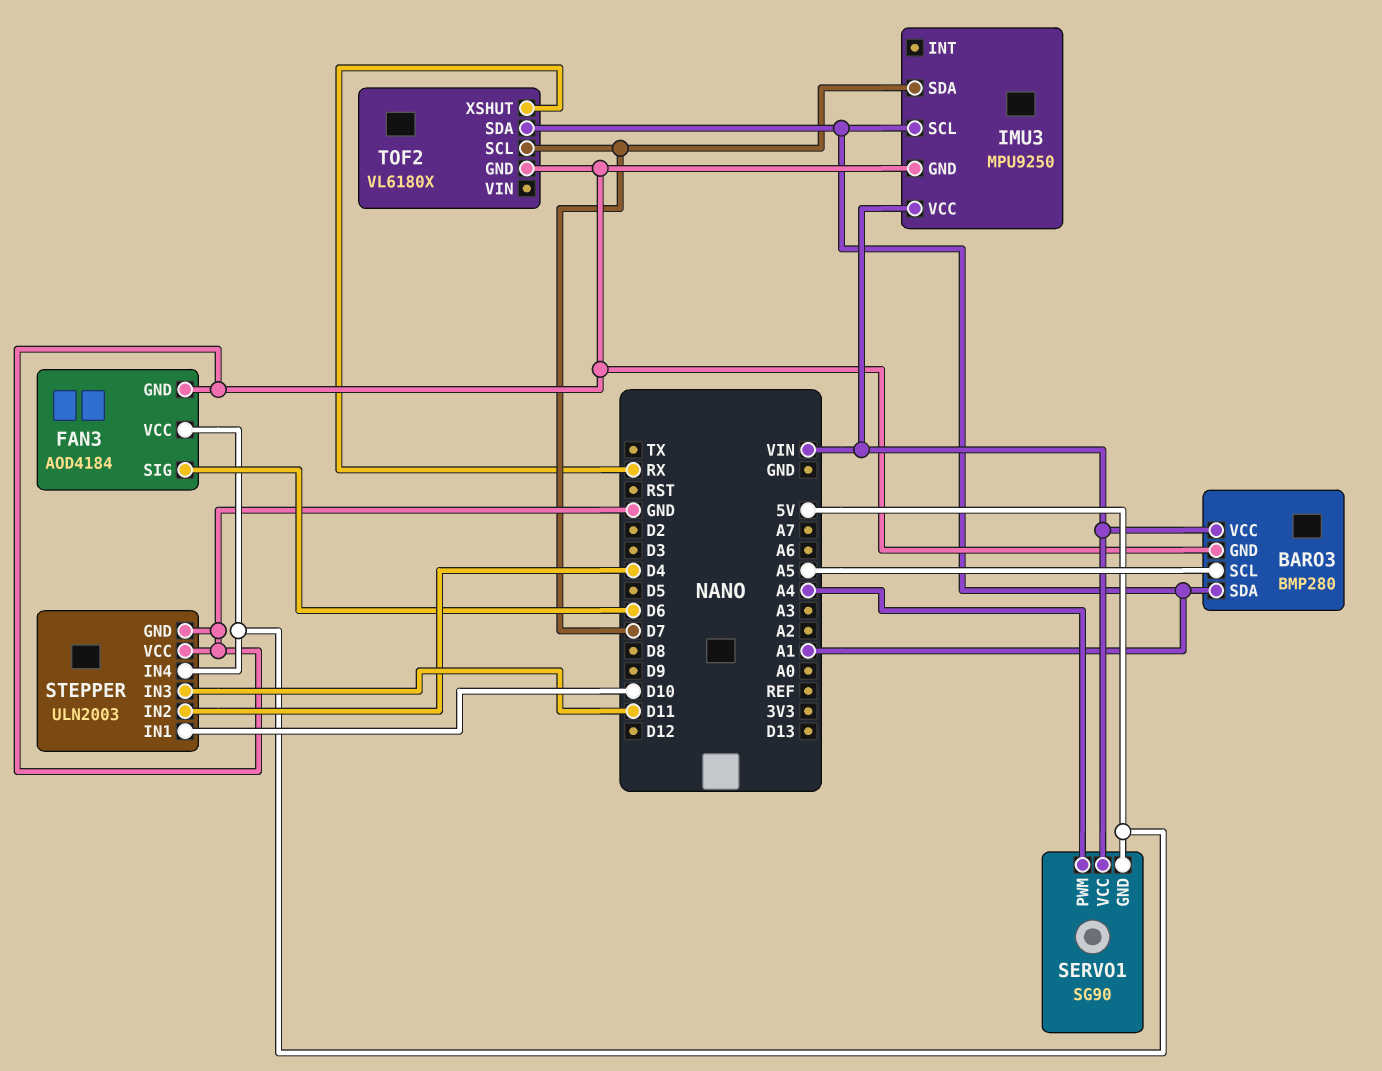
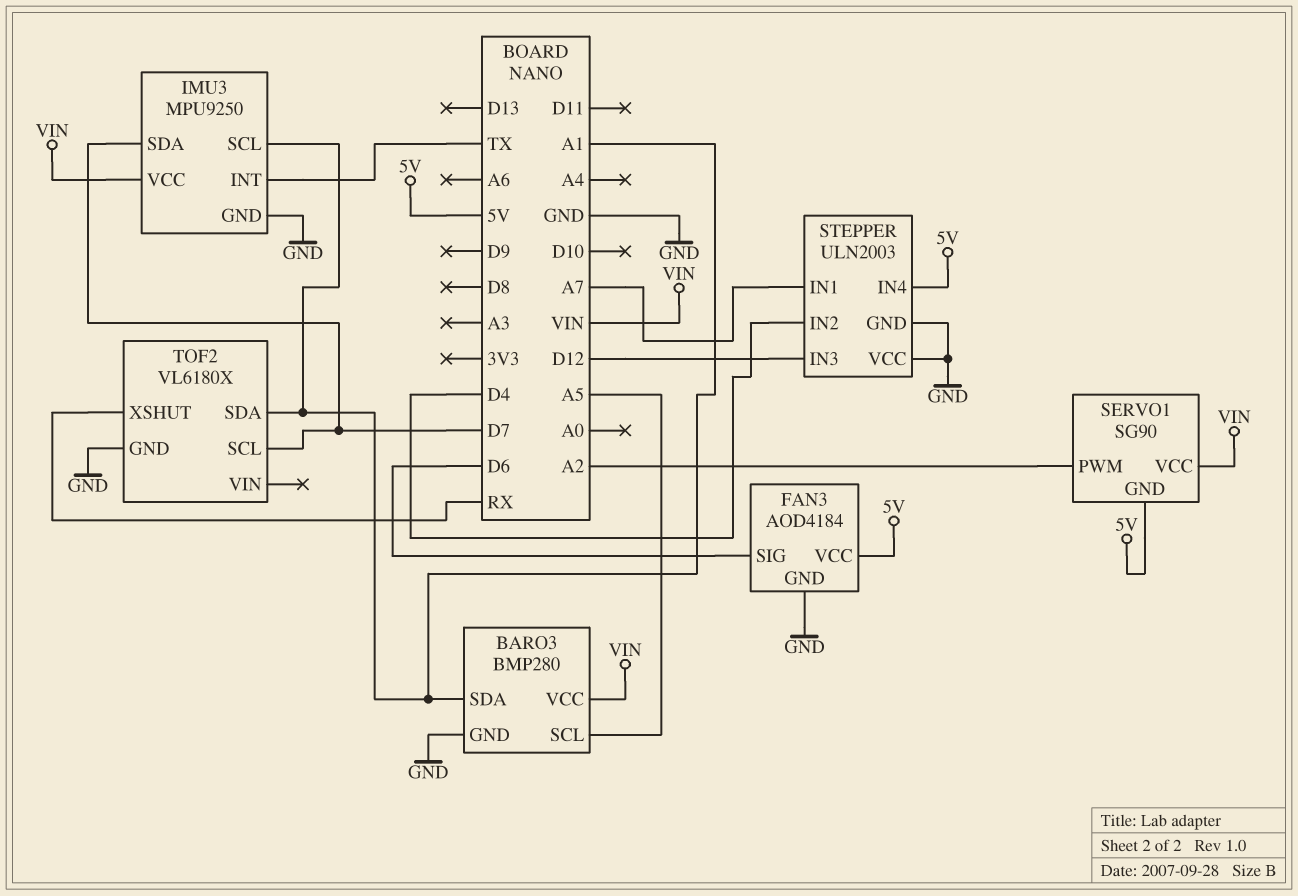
IMU3 pin INT: none -> TX
SERVO1 pin PWM: A4 -> A2
STEPPER pin IN1: D10 -> A7
STEPPER pin IN3: D11 -> D12

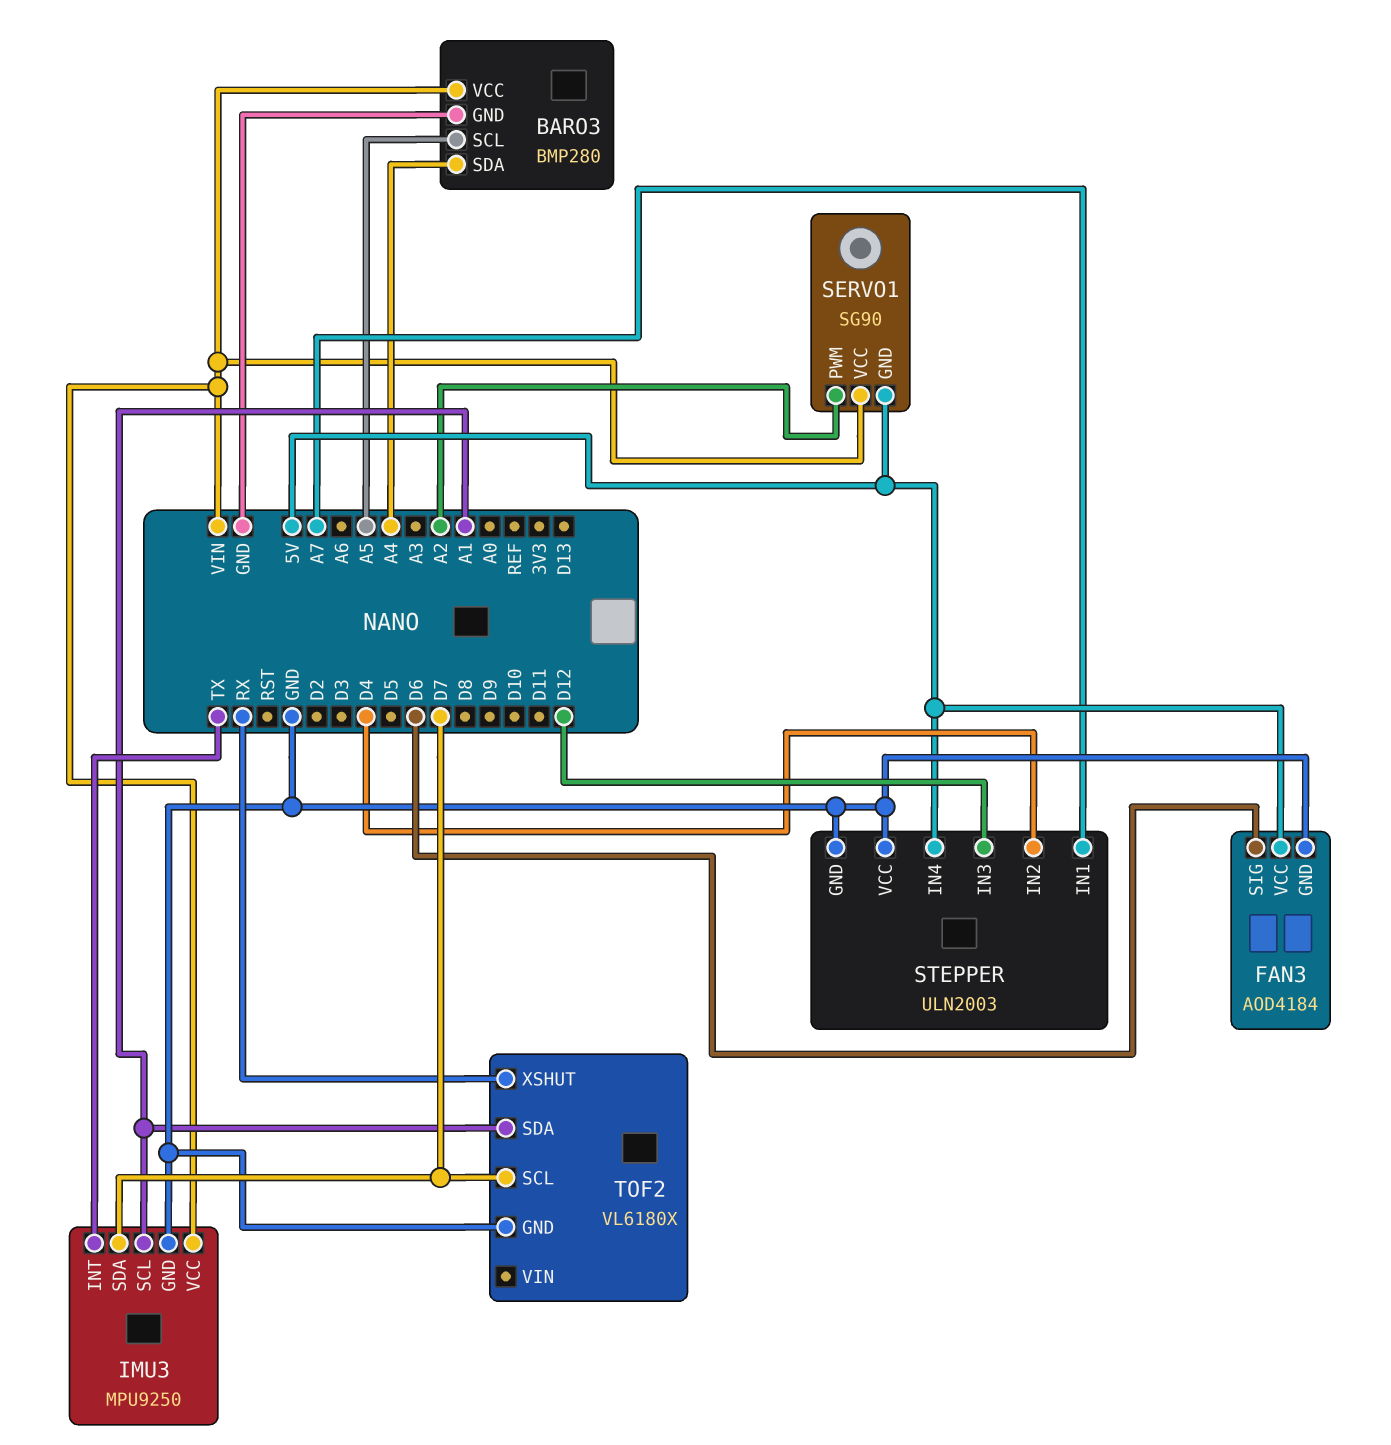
BARO3 pin SDA: A1 -> A4

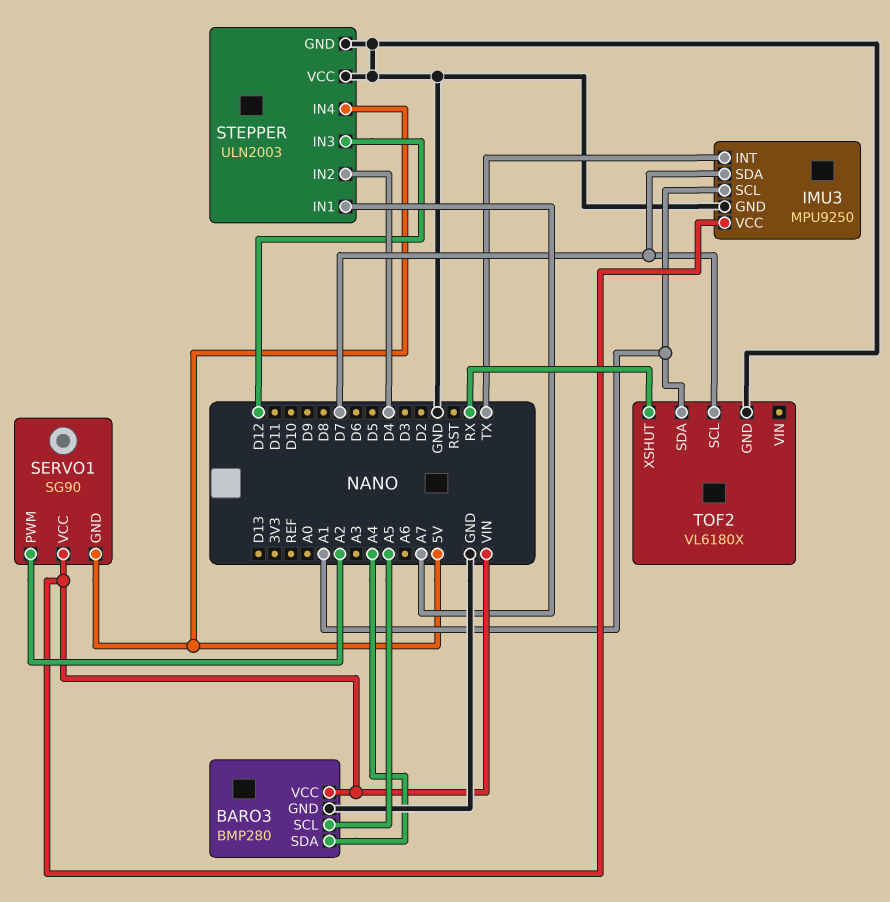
FAN3: AOD4184 -> none
FAN3 pin GND: GND -> none
FAN3 pin SIG: D6 -> none
FAN3 pin VCC: 5V -> none

